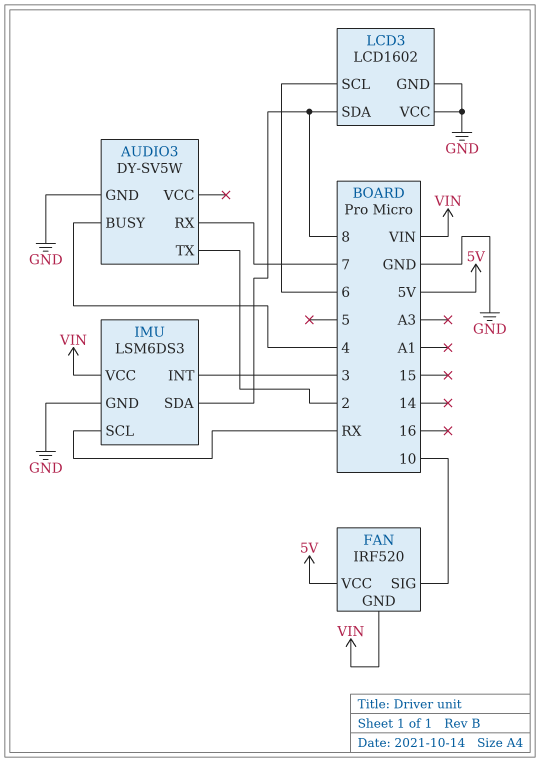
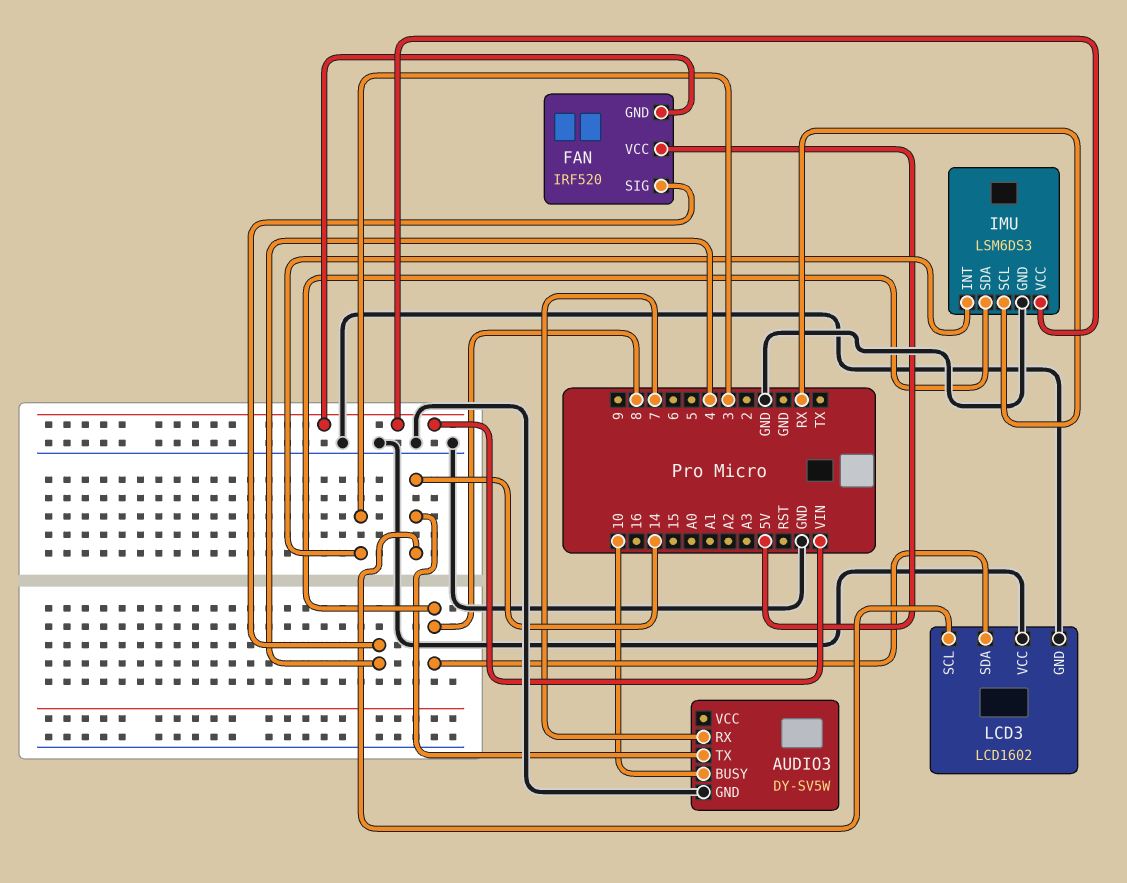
AUDIO3 pin BUSY: 4 -> 10
AUDIO3 pin TX: 2 -> 14
FAN pin SIG: 10 -> 4
LCD3 pin SCL: 6 -> 14

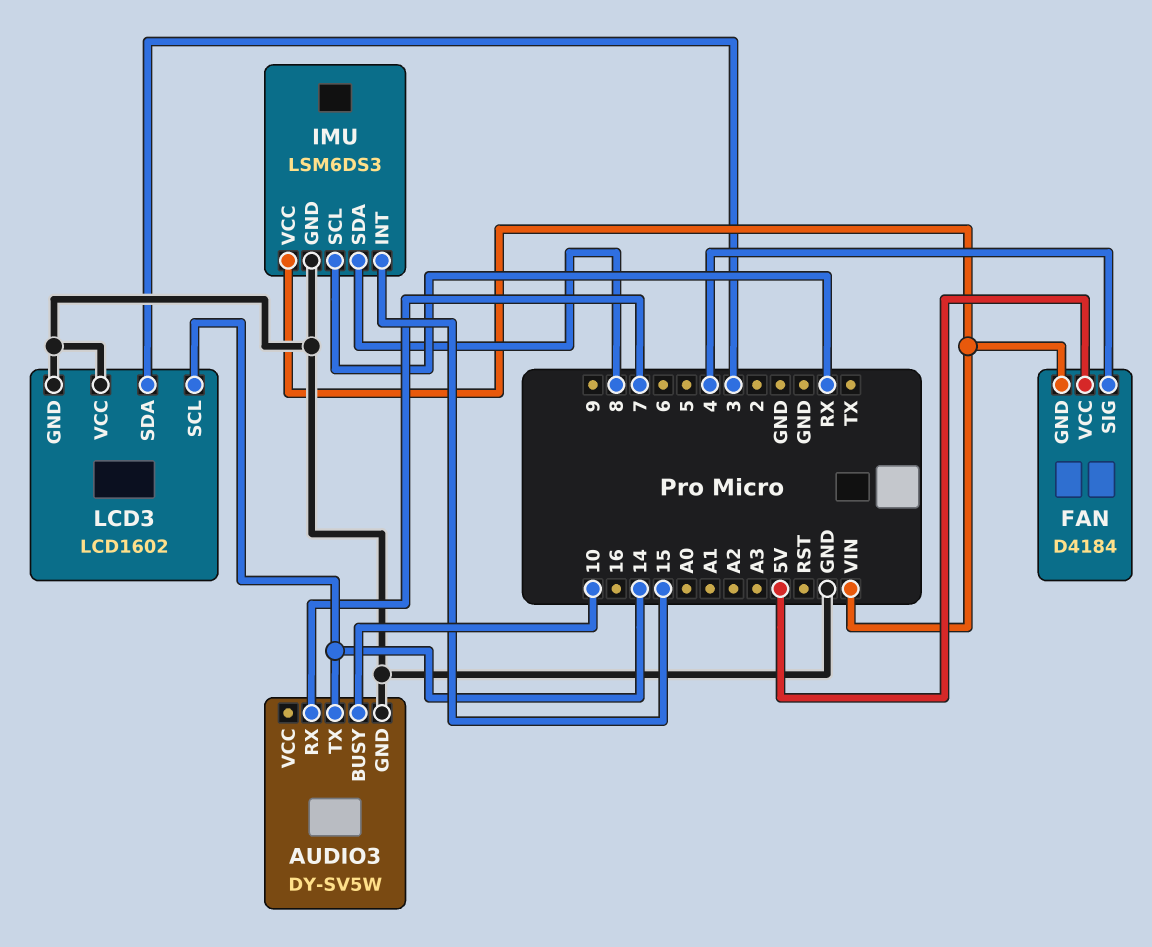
FAN: IRF520 -> D4184
IMU pin INT: 3 -> 15
LCD3 pin SDA: 8 -> 3

